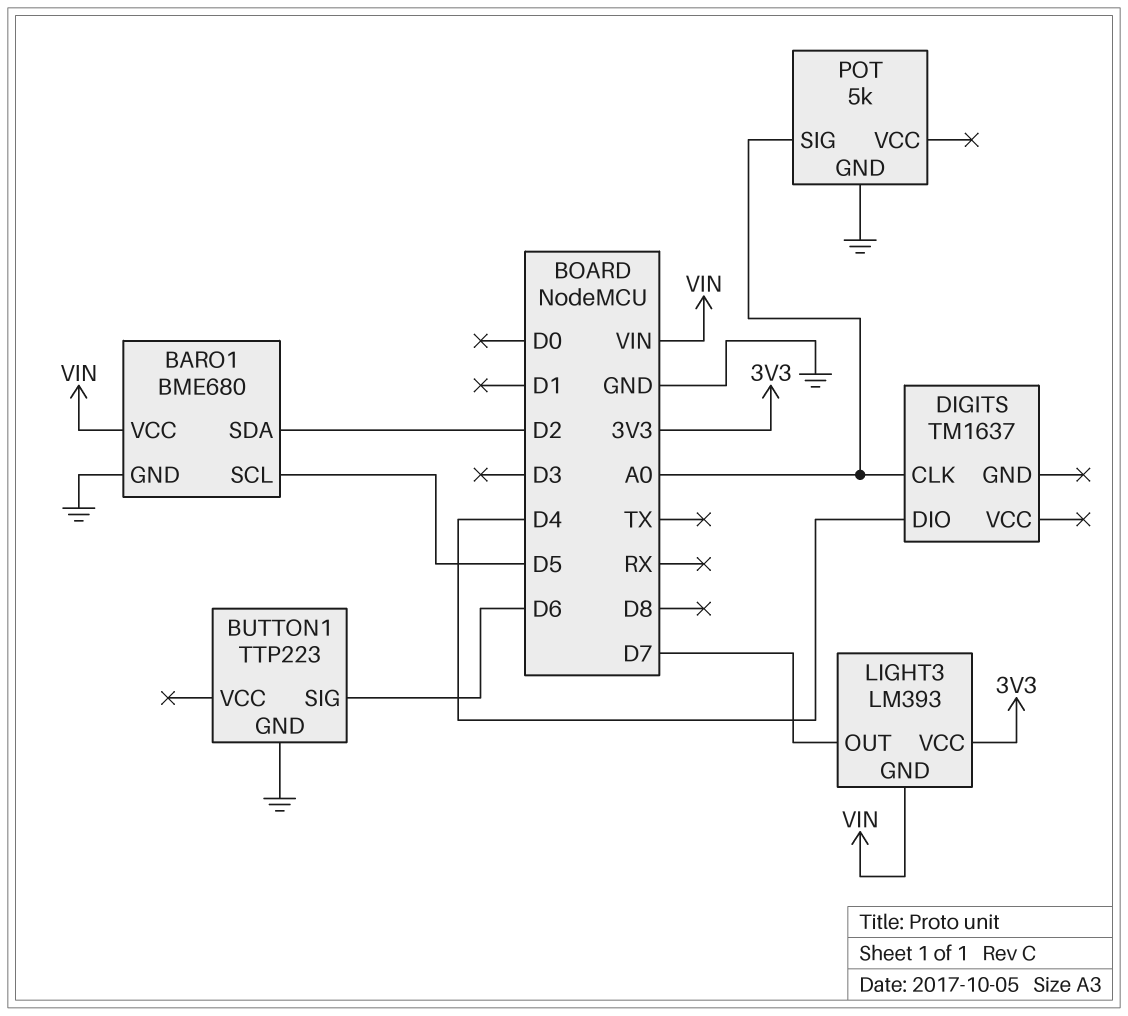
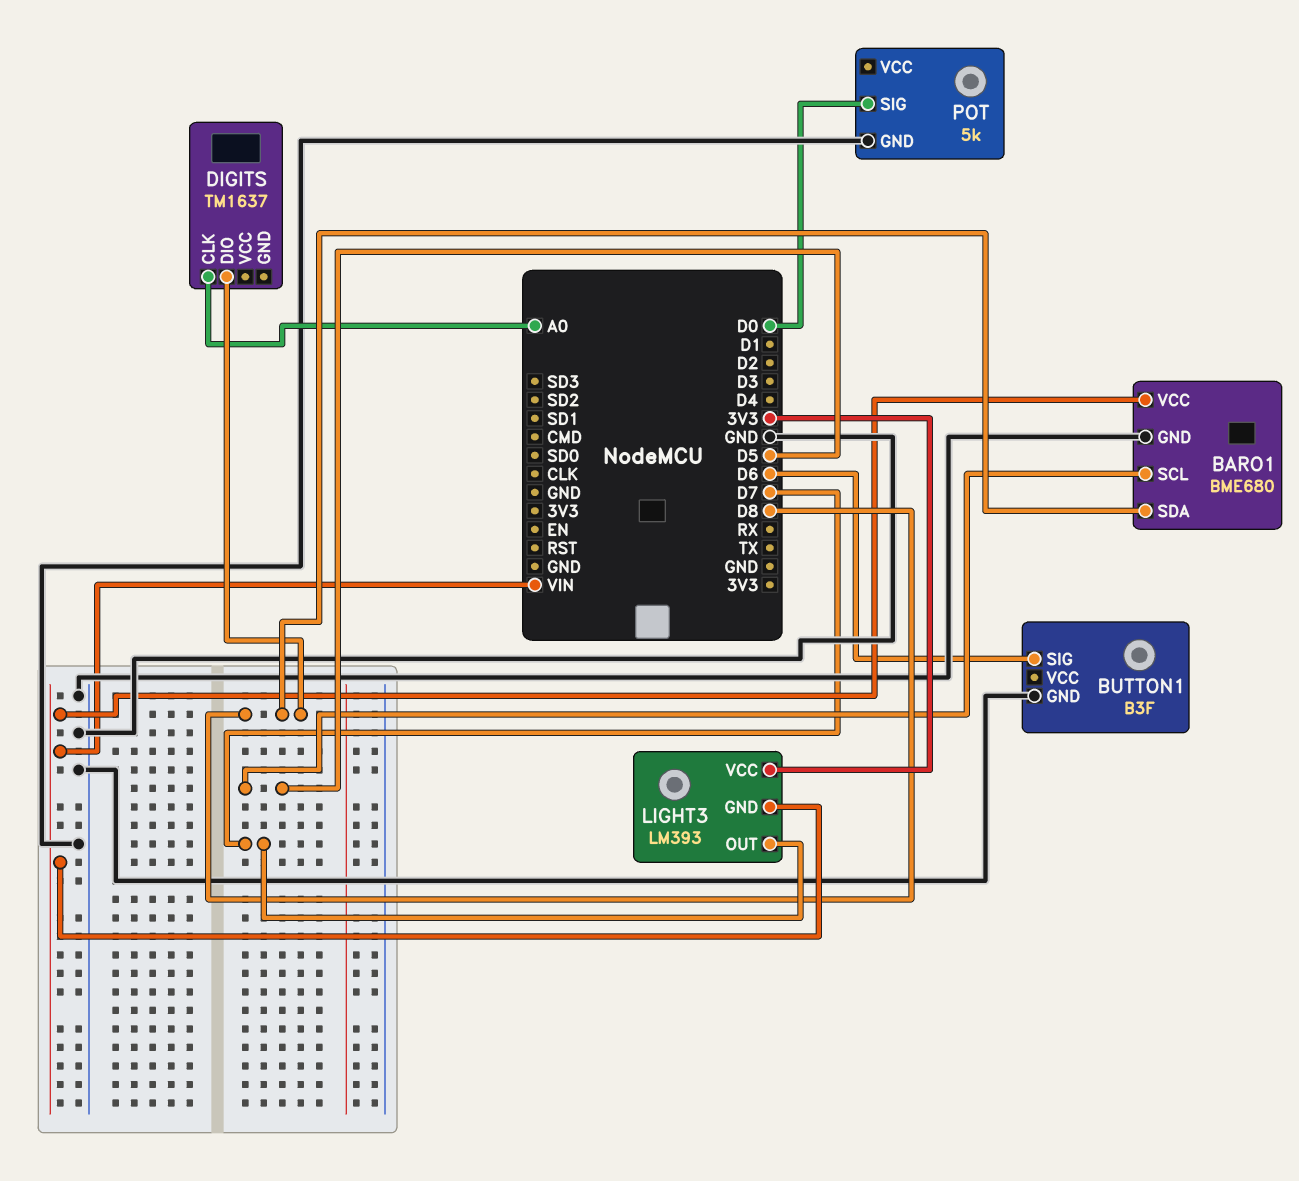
BARO1 pin SDA: D2 -> D8
BUTTON1: TTP223 -> B3F
DIGITS pin DIO: D4 -> D8
POT pin SIG: A0 -> D0

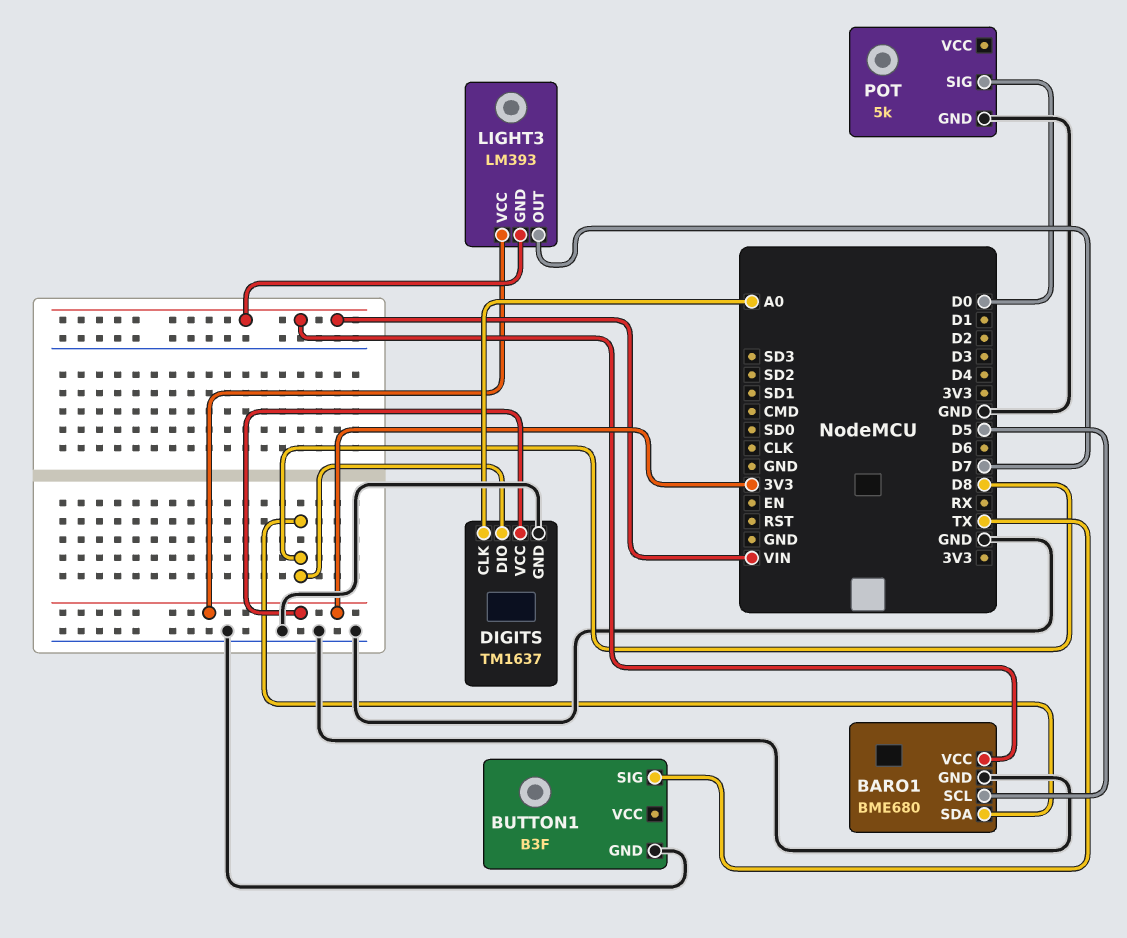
BUTTON1 pin SIG: D6 -> TX
DIGITS pin GND: none -> GND
DIGITS pin VCC: none -> 3V3

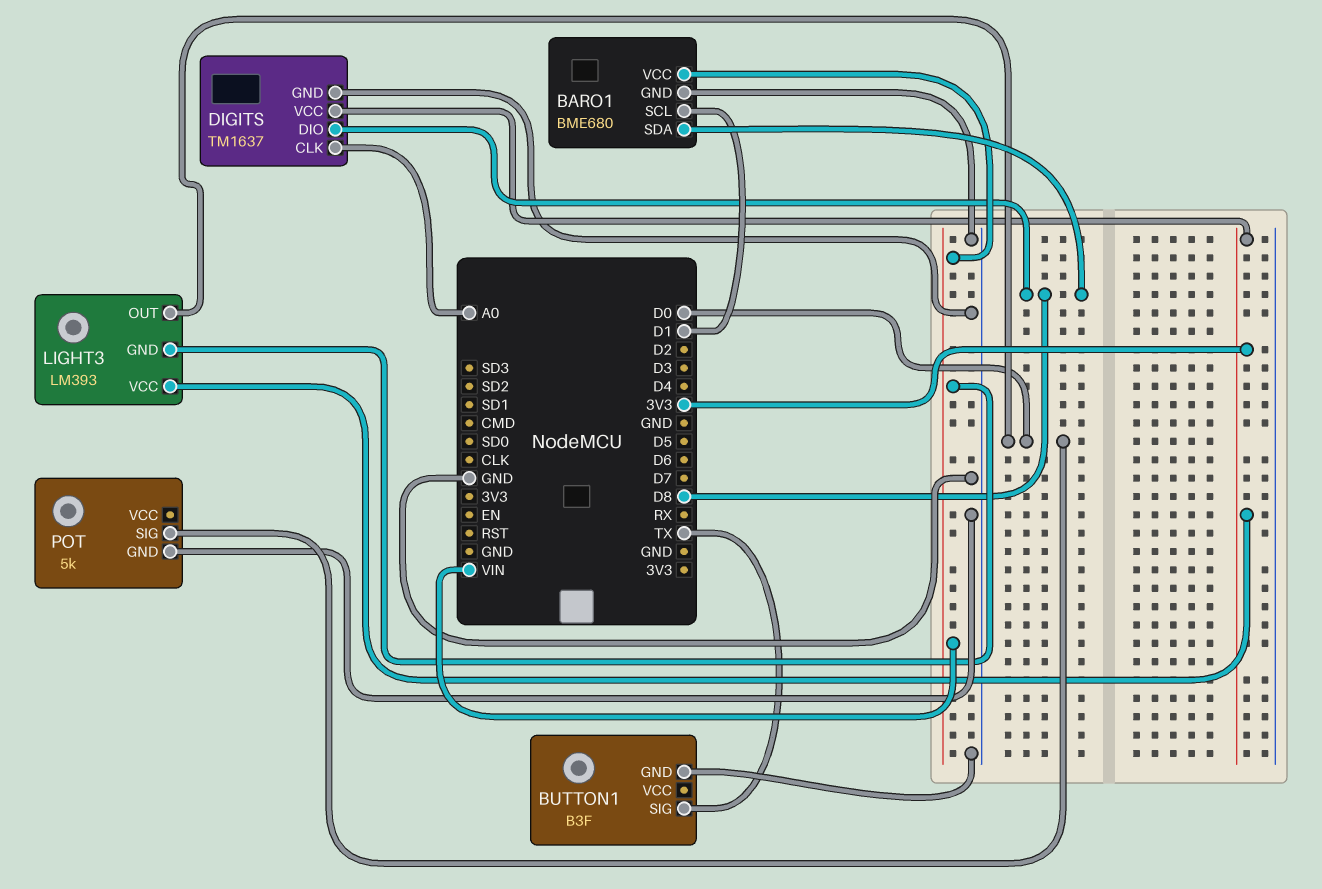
BARO1 pin SCL: D5 -> D1
LIGHT3 pin OUT: D7 -> D0

